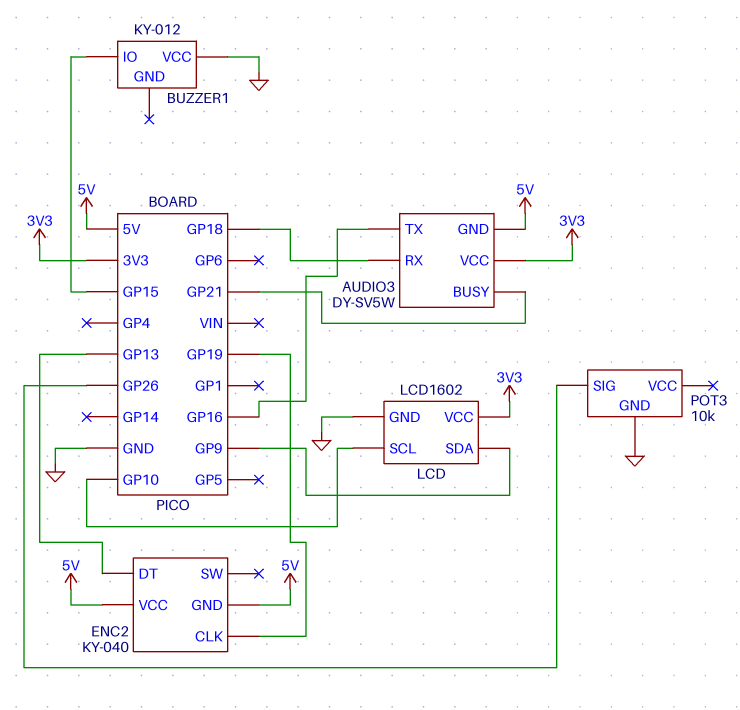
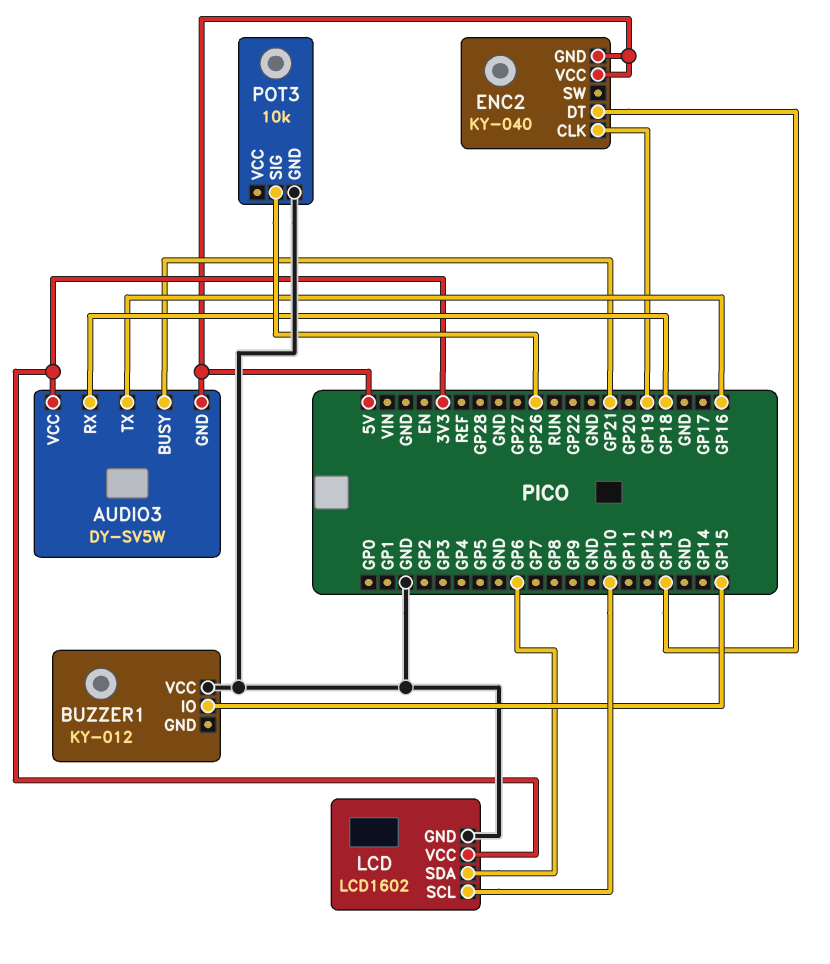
LCD pin SDA: GP9 -> GP6

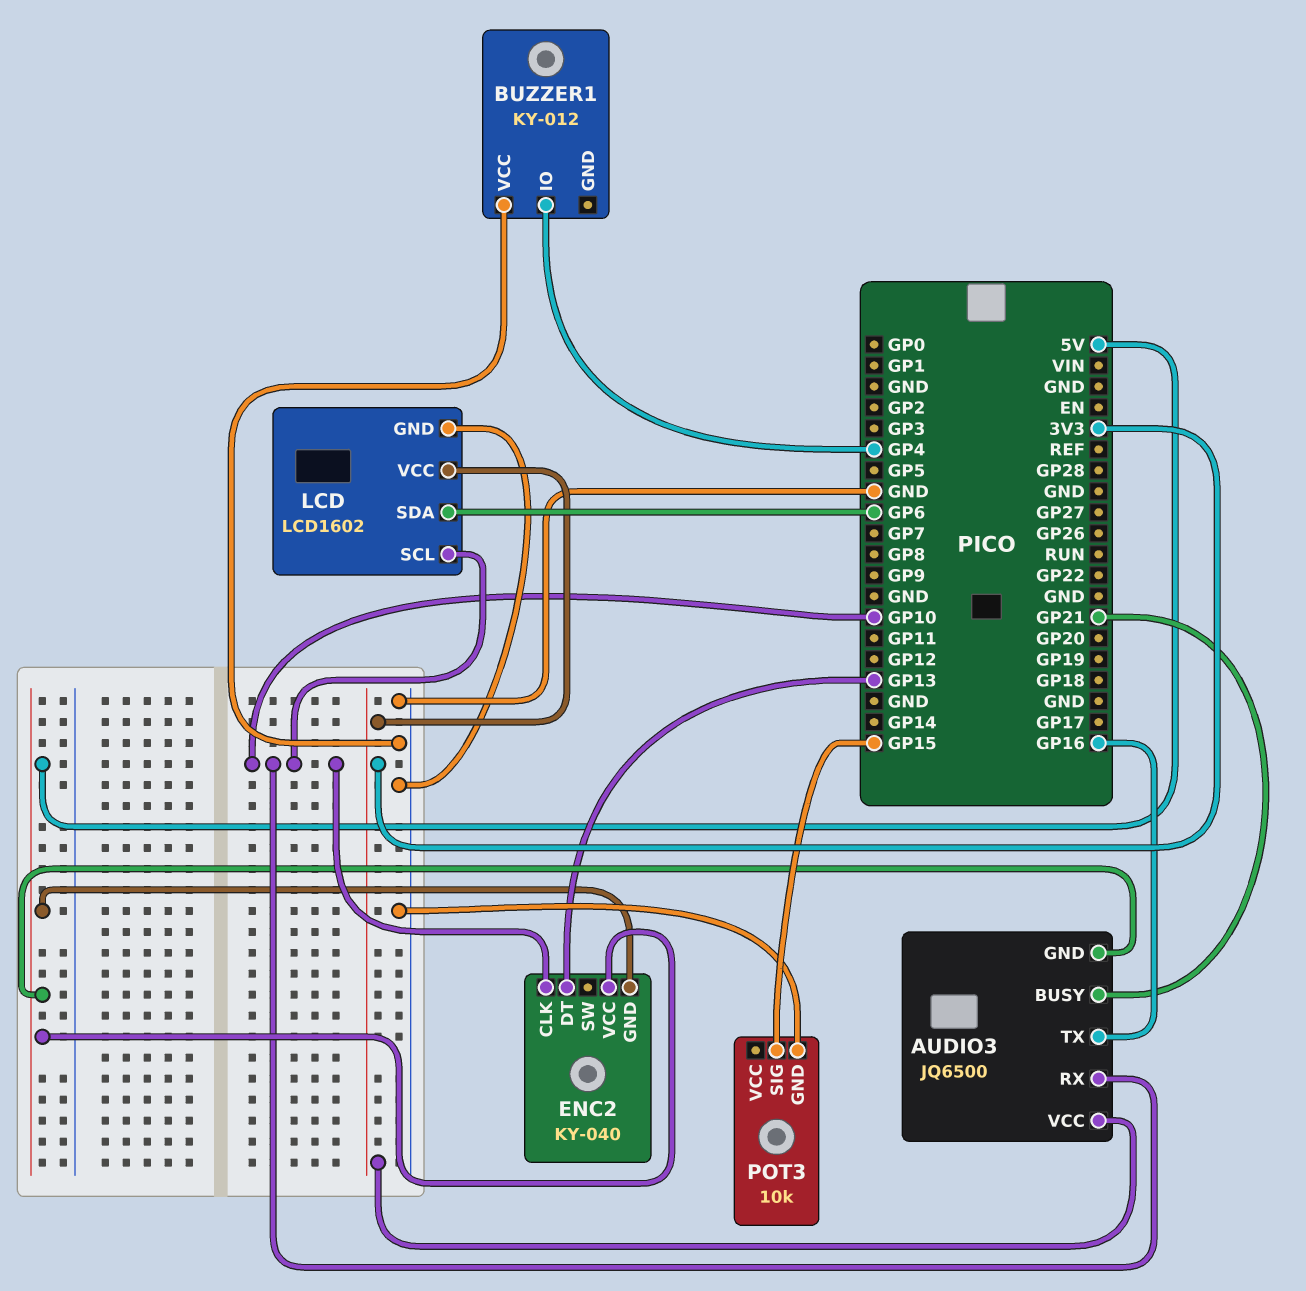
AUDIO3: DY-SV5W -> JQ6500
AUDIO3 pin RX: GP18 -> GP10
BUZZER1 pin IO: GP15 -> GP4
ENC2 pin CLK: GP19 -> GP10
POT3 pin SIG: GP26 -> GP15

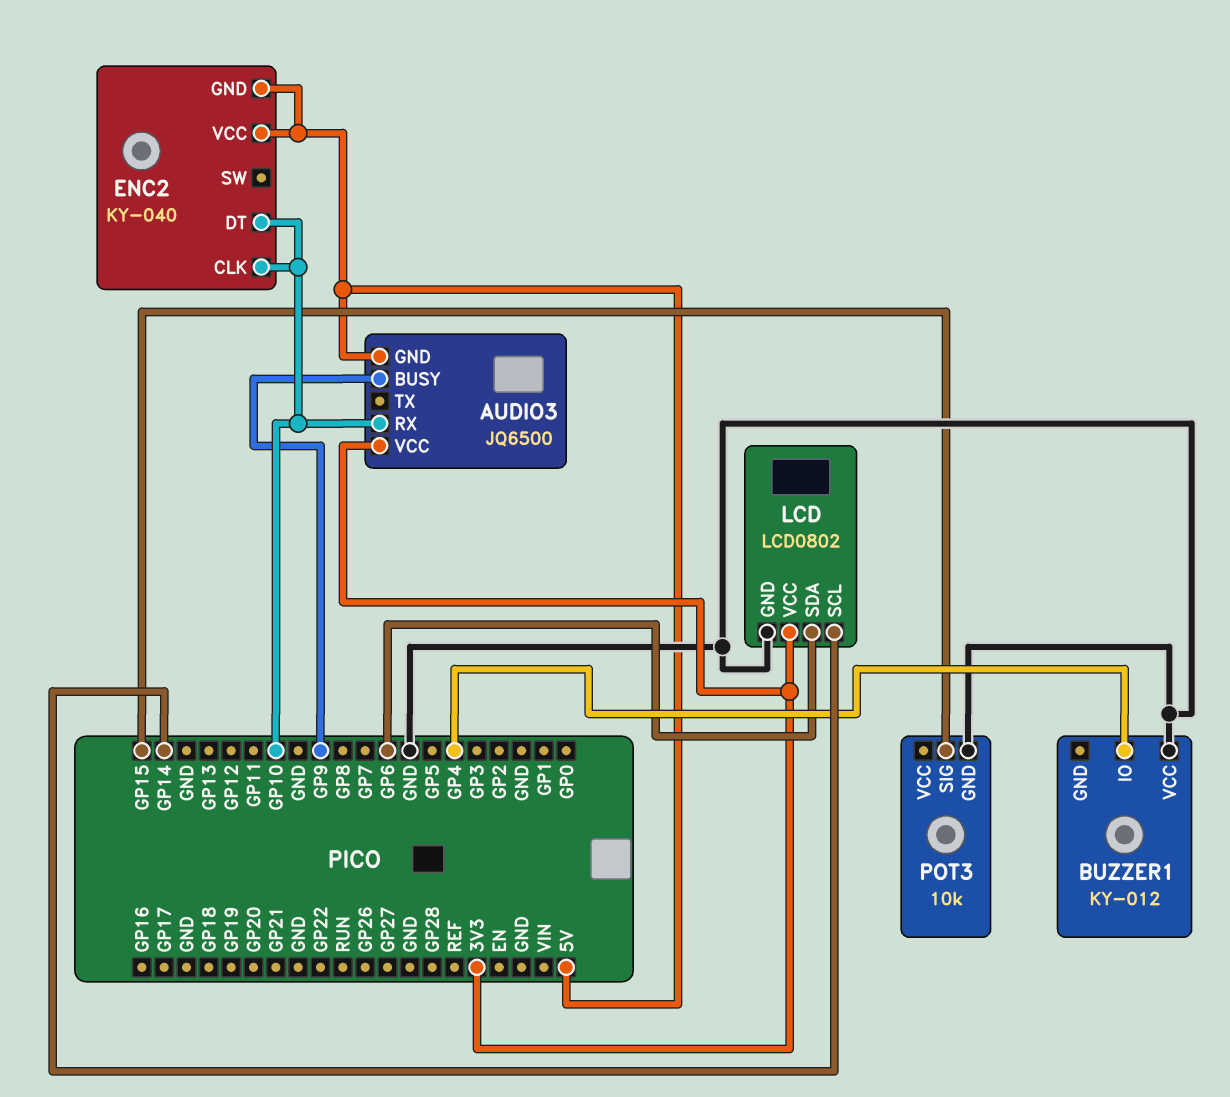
AUDIO3 pin BUSY: GP21 -> GP9
AUDIO3 pin TX: GP16 -> none
ENC2 pin DT: GP13 -> GP10
LCD: LCD1602 -> LCD0802
LCD pin SCL: GP10 -> GP14

